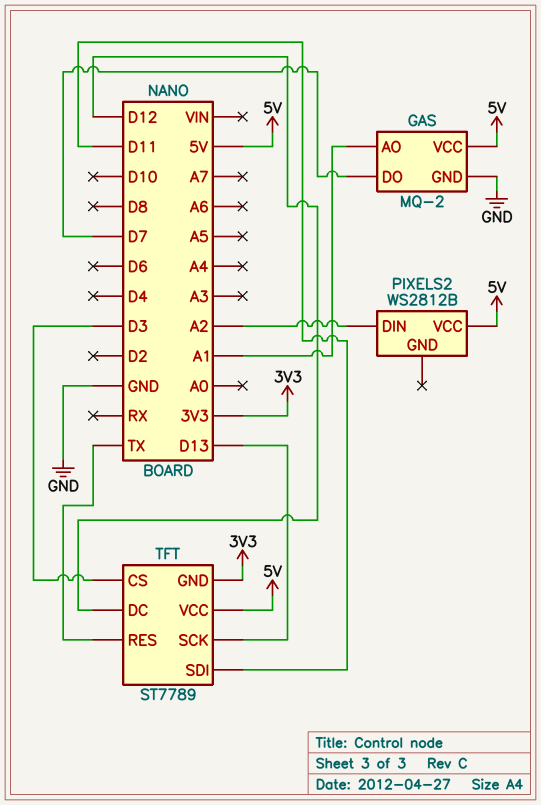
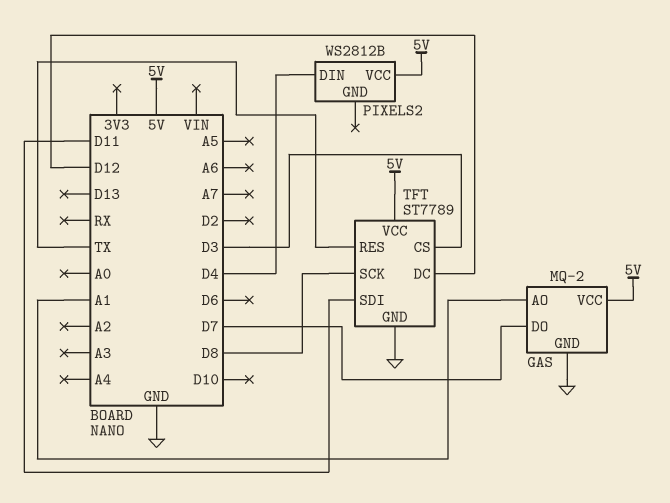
PIXELS2 pin DIN: A2 -> D4
TFT pin GND: 3V3 -> GND
TFT pin SCK: D13 -> D8

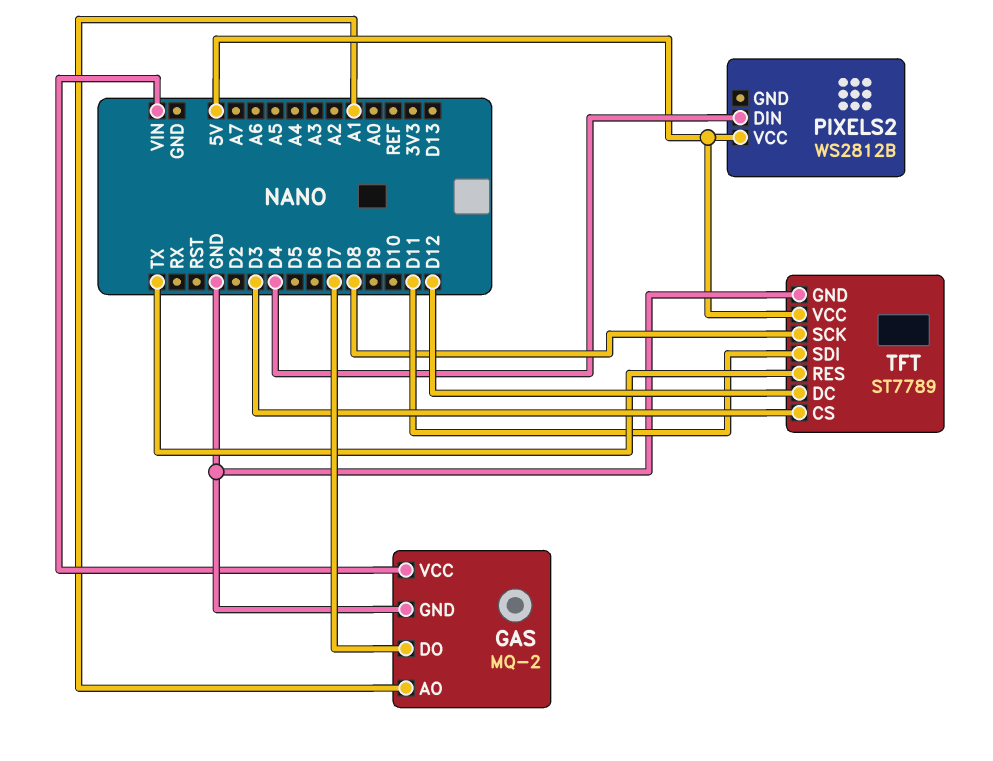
GAS pin VCC: 5V -> VIN

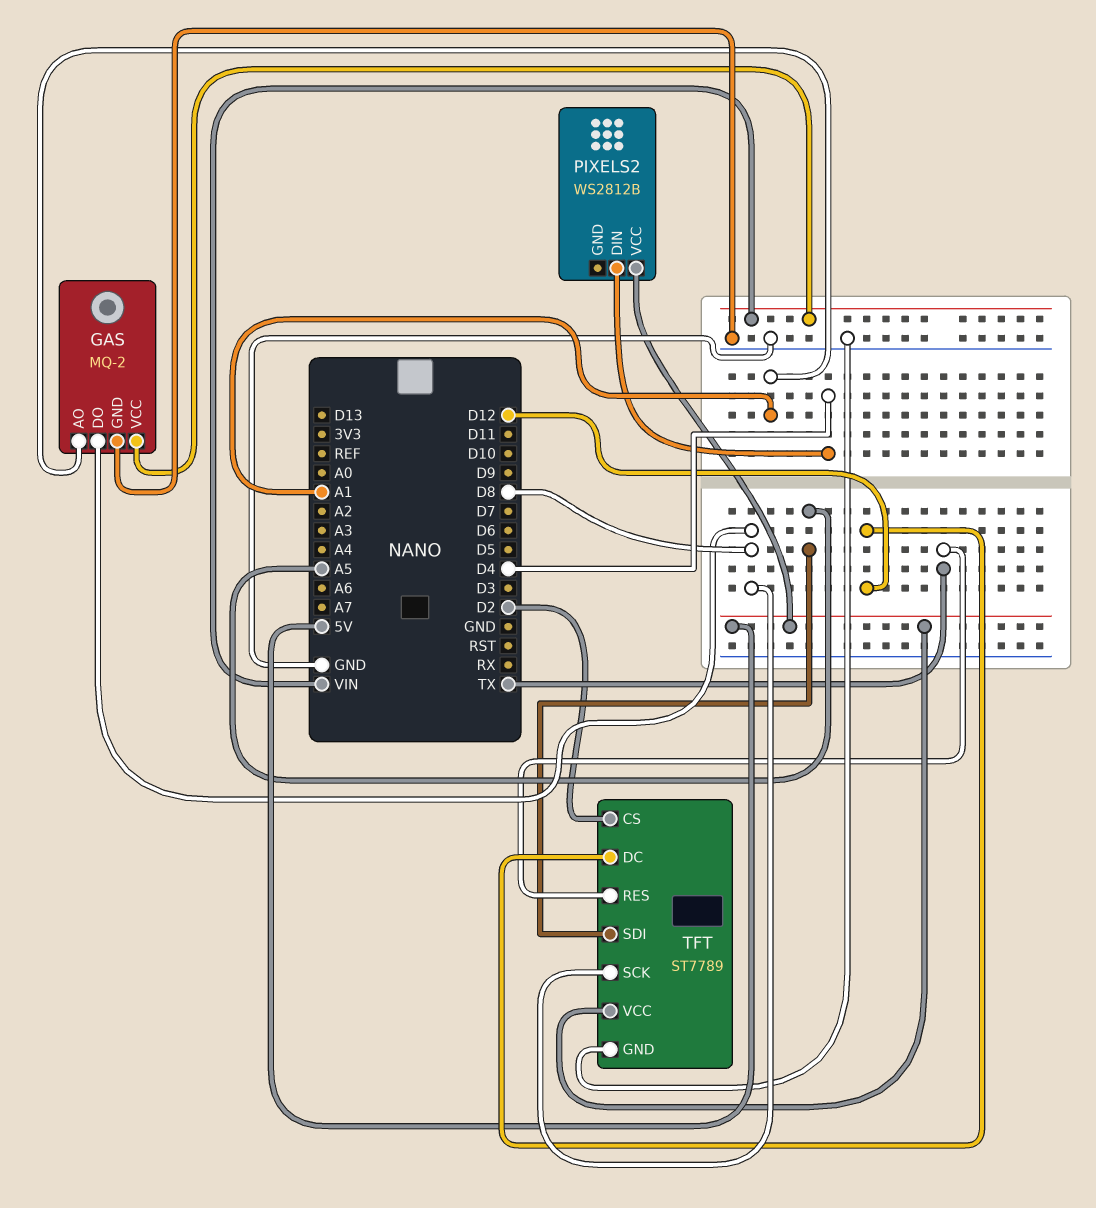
GAS pin DO: D7 -> D8
TFT pin CS: D3 -> D2
TFT pin SDI: D11 -> A5

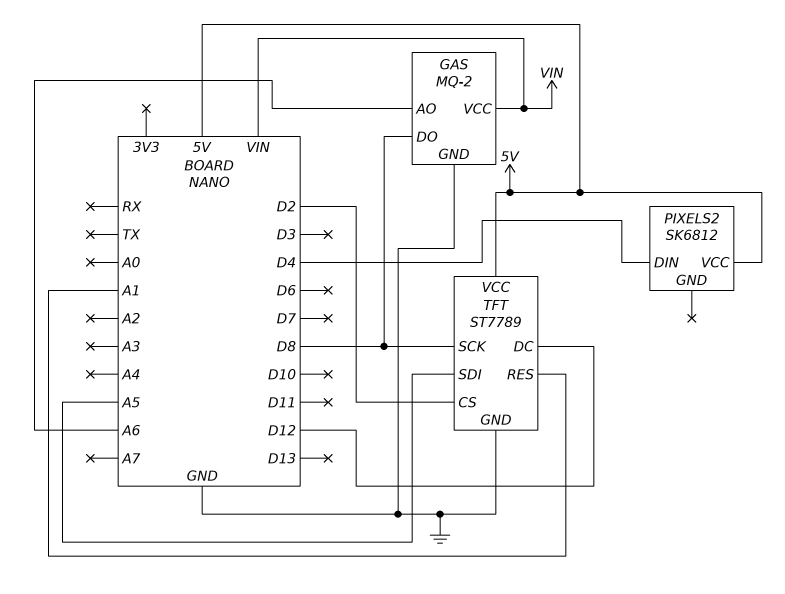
GAS pin AO: A1 -> A6
PIXELS2: WS2812B -> SK6812
TFT pin RES: TX -> A1

